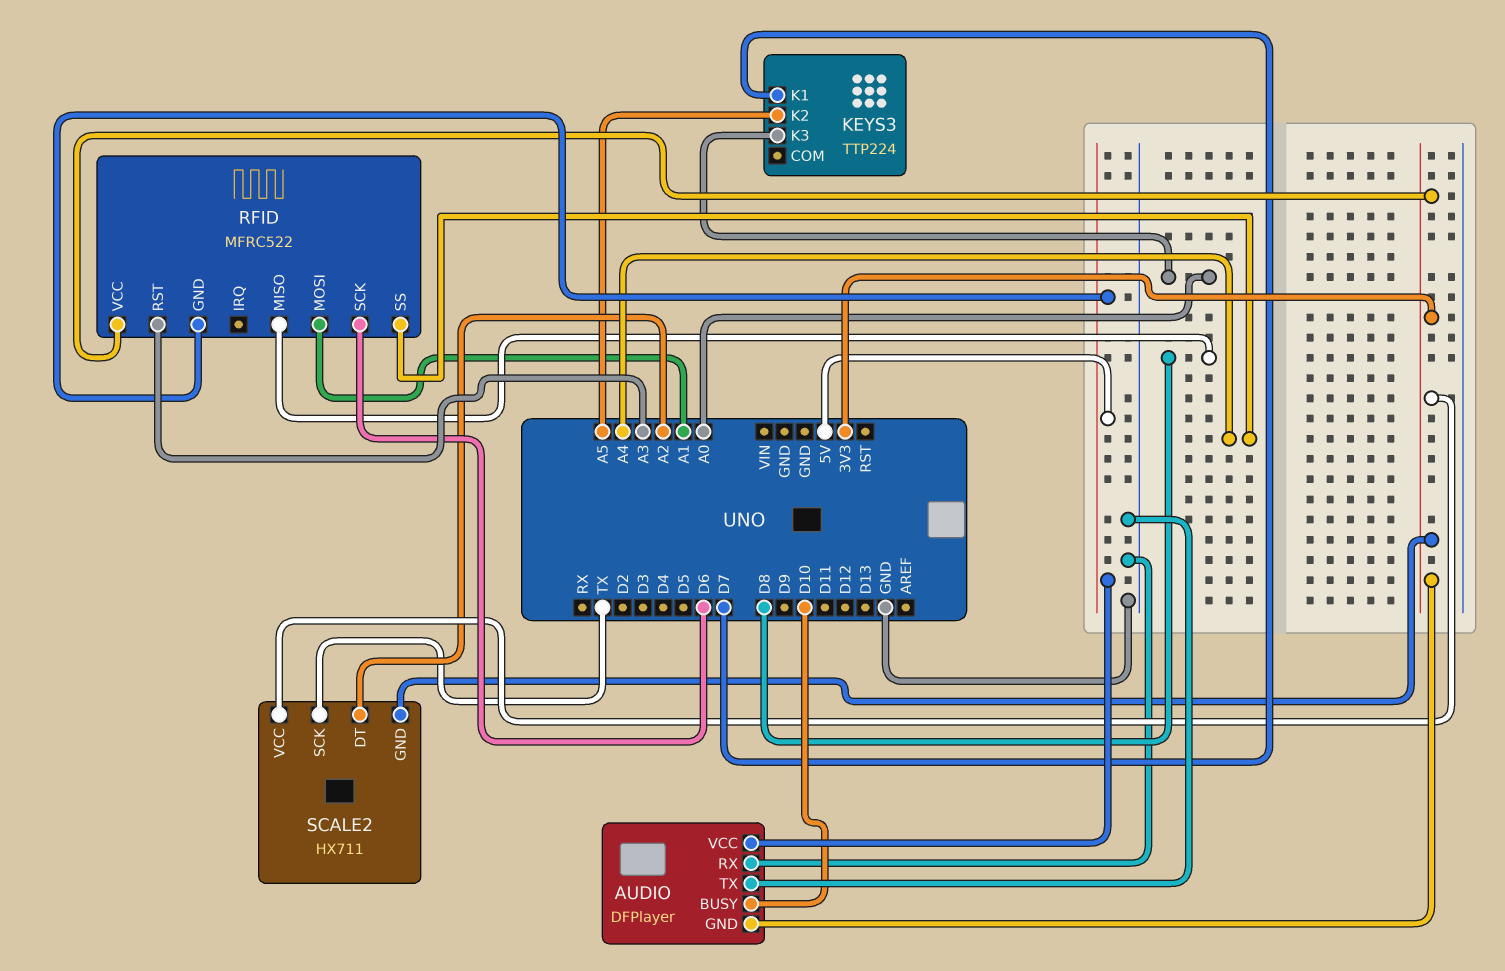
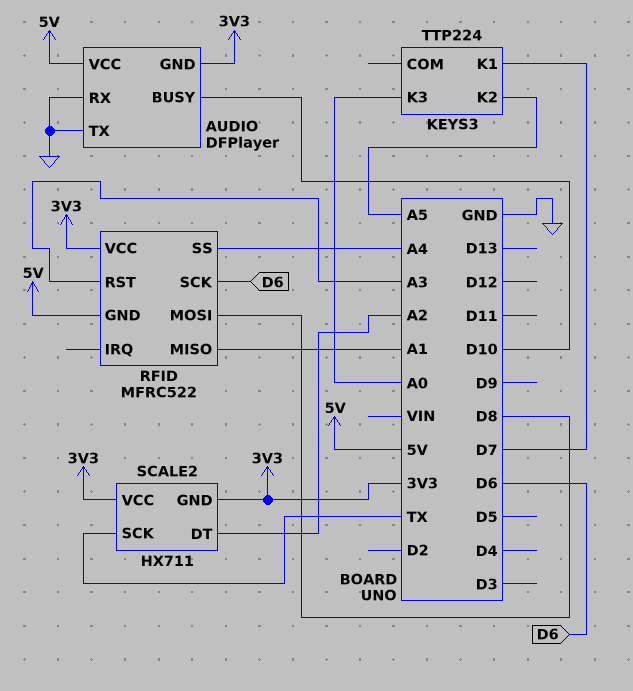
RFID pin MISO: D8 -> A1
RFID pin MOSI: A1 -> D8

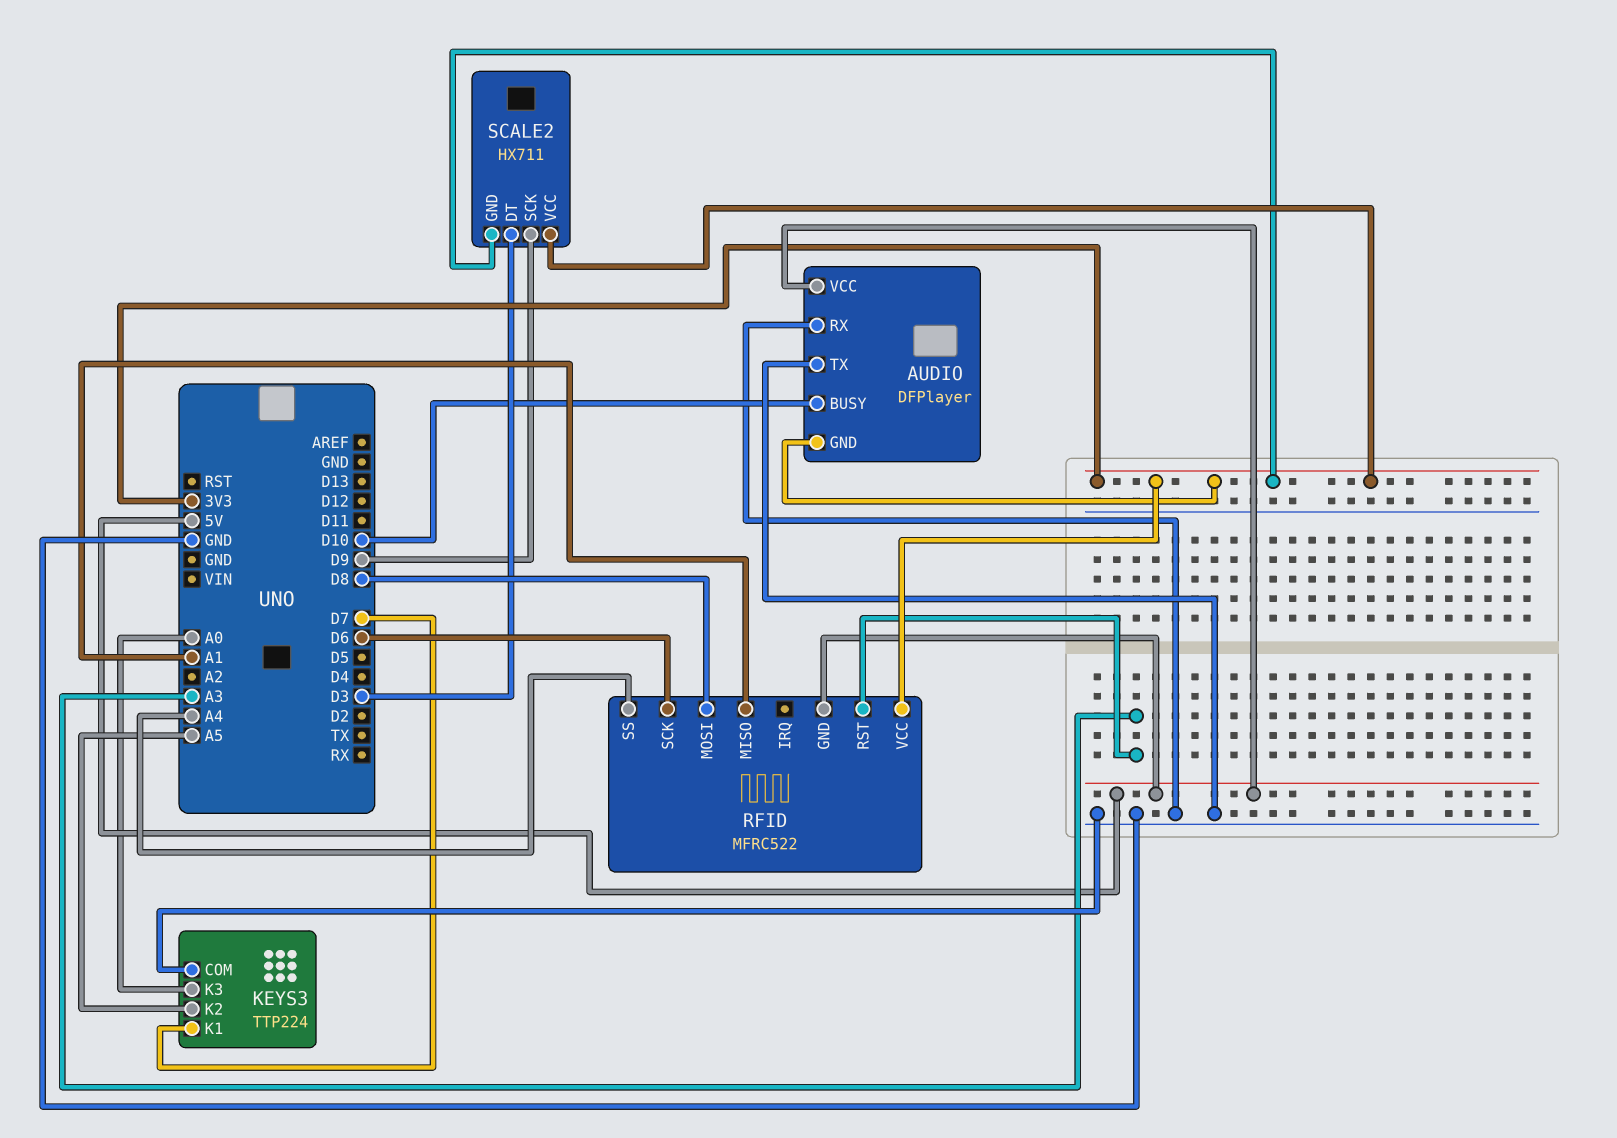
KEYS3 pin COM: none -> GND
SCALE2 pin DT: A2 -> D3
SCALE2 pin SCK: TX -> D9

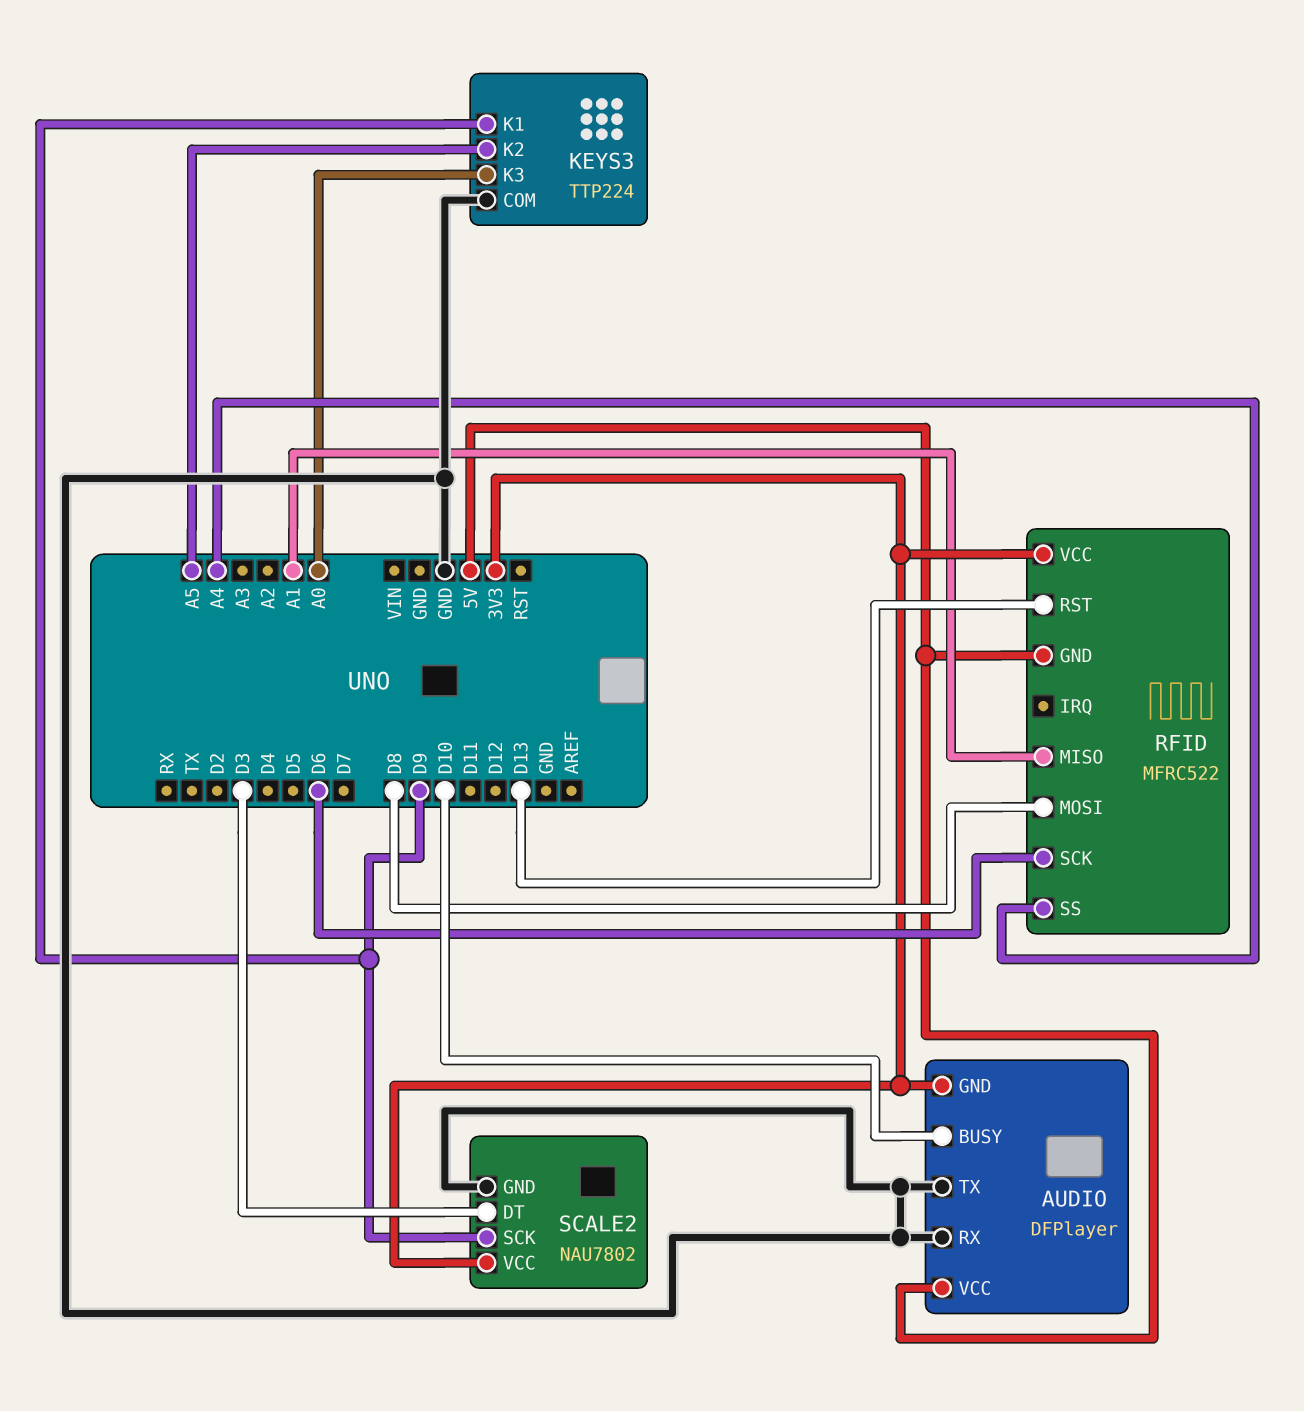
KEYS3 pin K1: D7 -> D9
RFID pin RST: A3 -> D13
SCALE2: HX711 -> NAU7802
SCALE2 pin GND: 3V3 -> GND

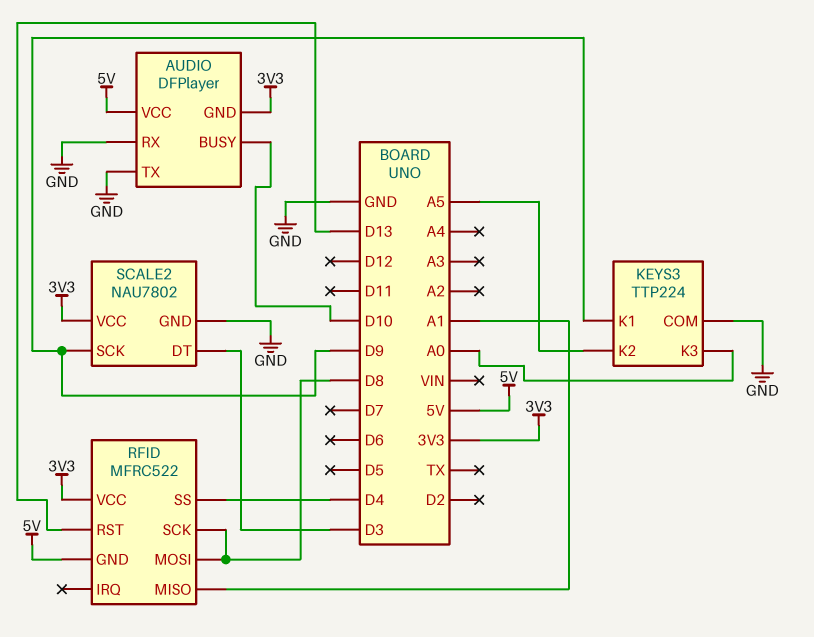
RFID pin SCK: D6 -> D8
RFID pin SS: A4 -> D4

